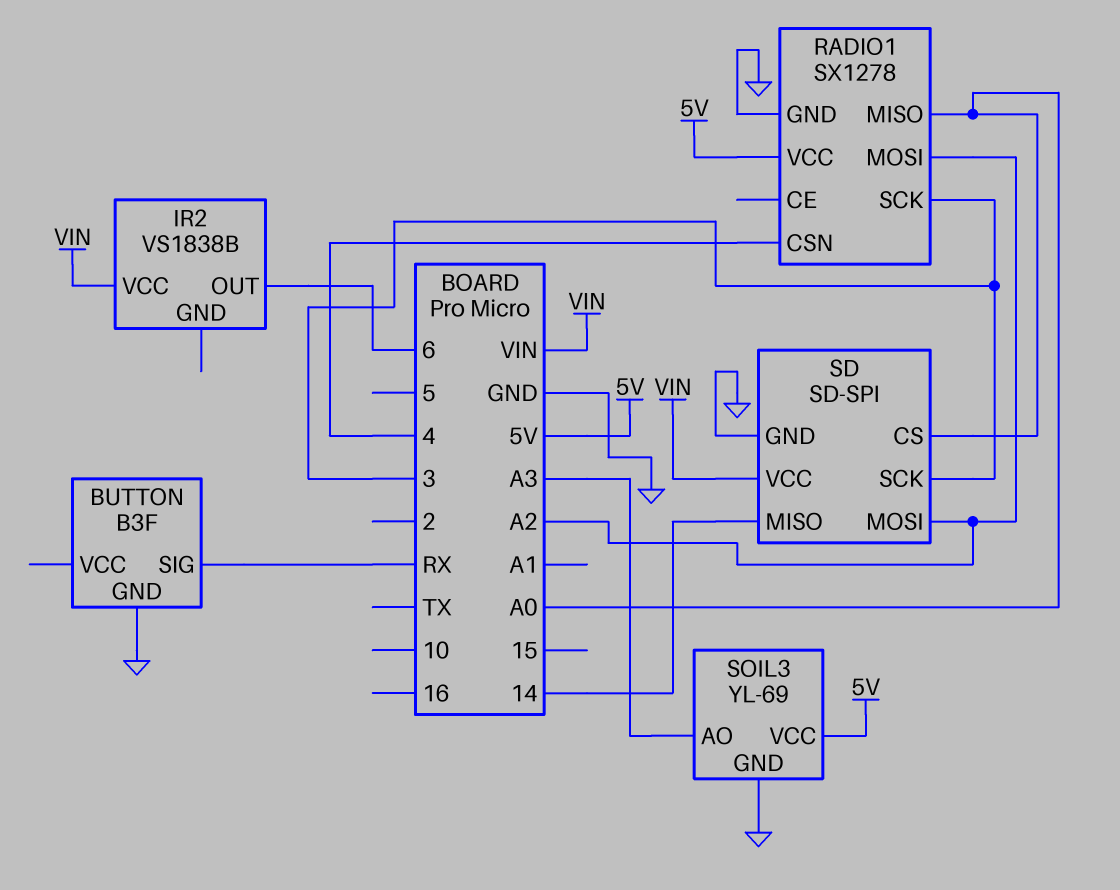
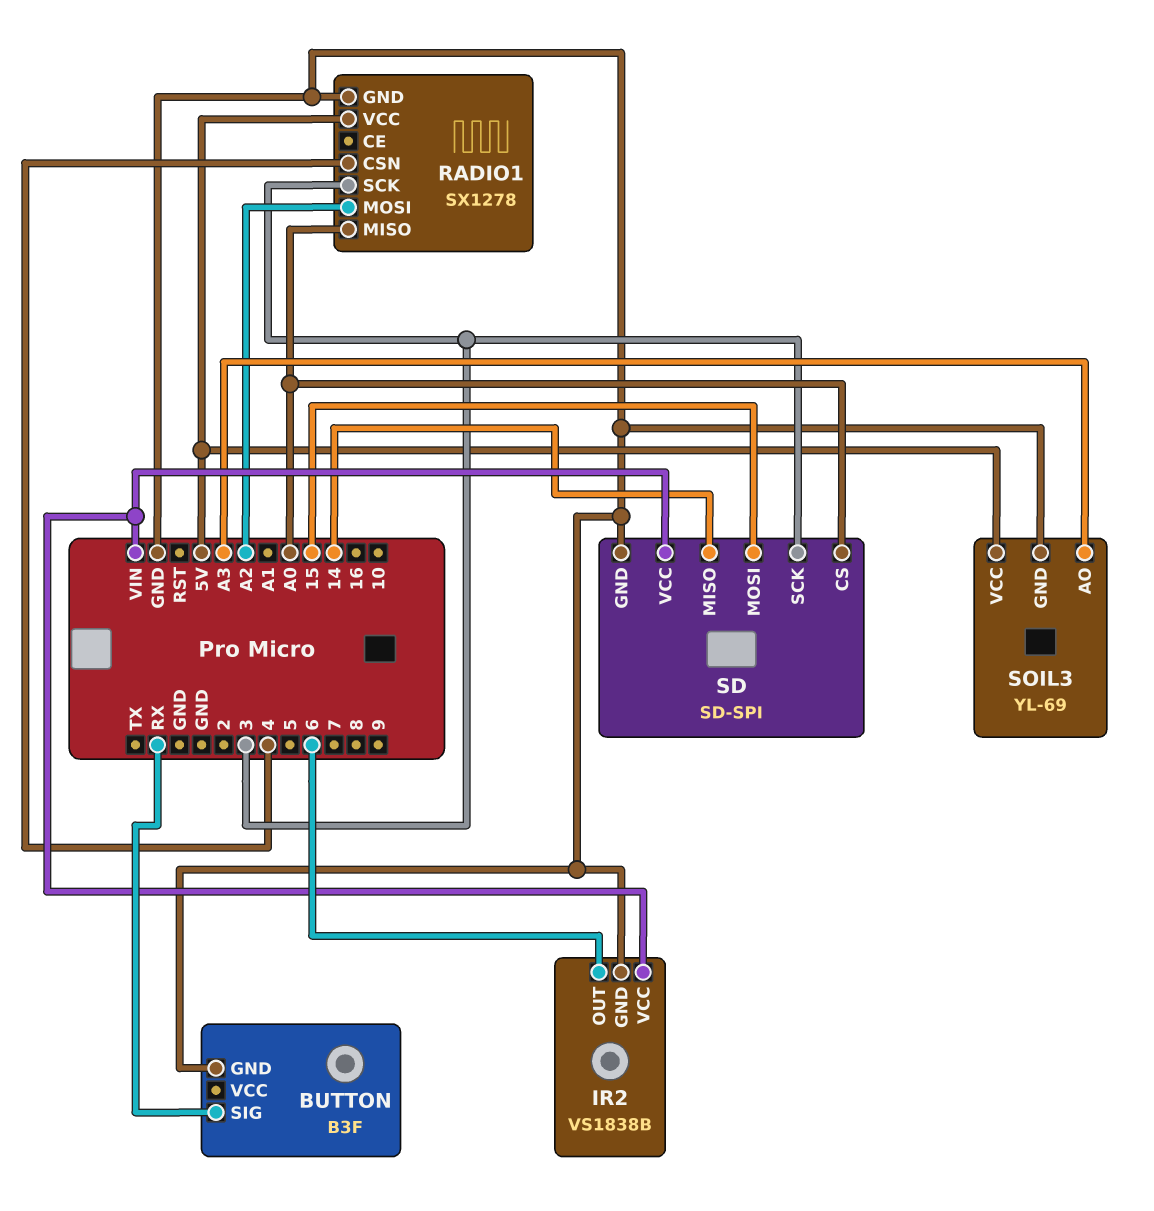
IR2 pin GND: none -> GND
SD pin MOSI: A2 -> 15

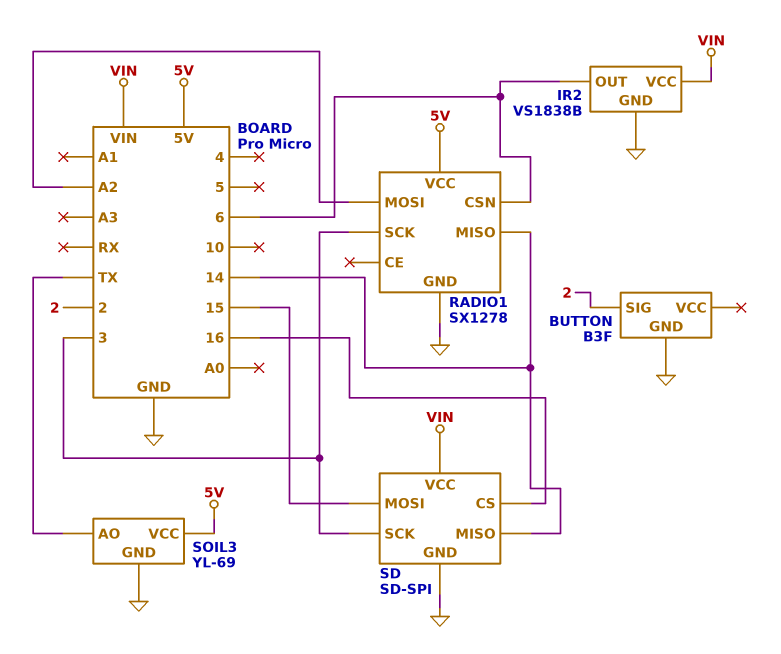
BUTTON pin SIG: RX -> 2
RADIO1 pin CSN: 4 -> 6
RADIO1 pin MISO: A0 -> 14
SD pin CS: A0 -> 16
SOIL3 pin AO: A3 -> TX

